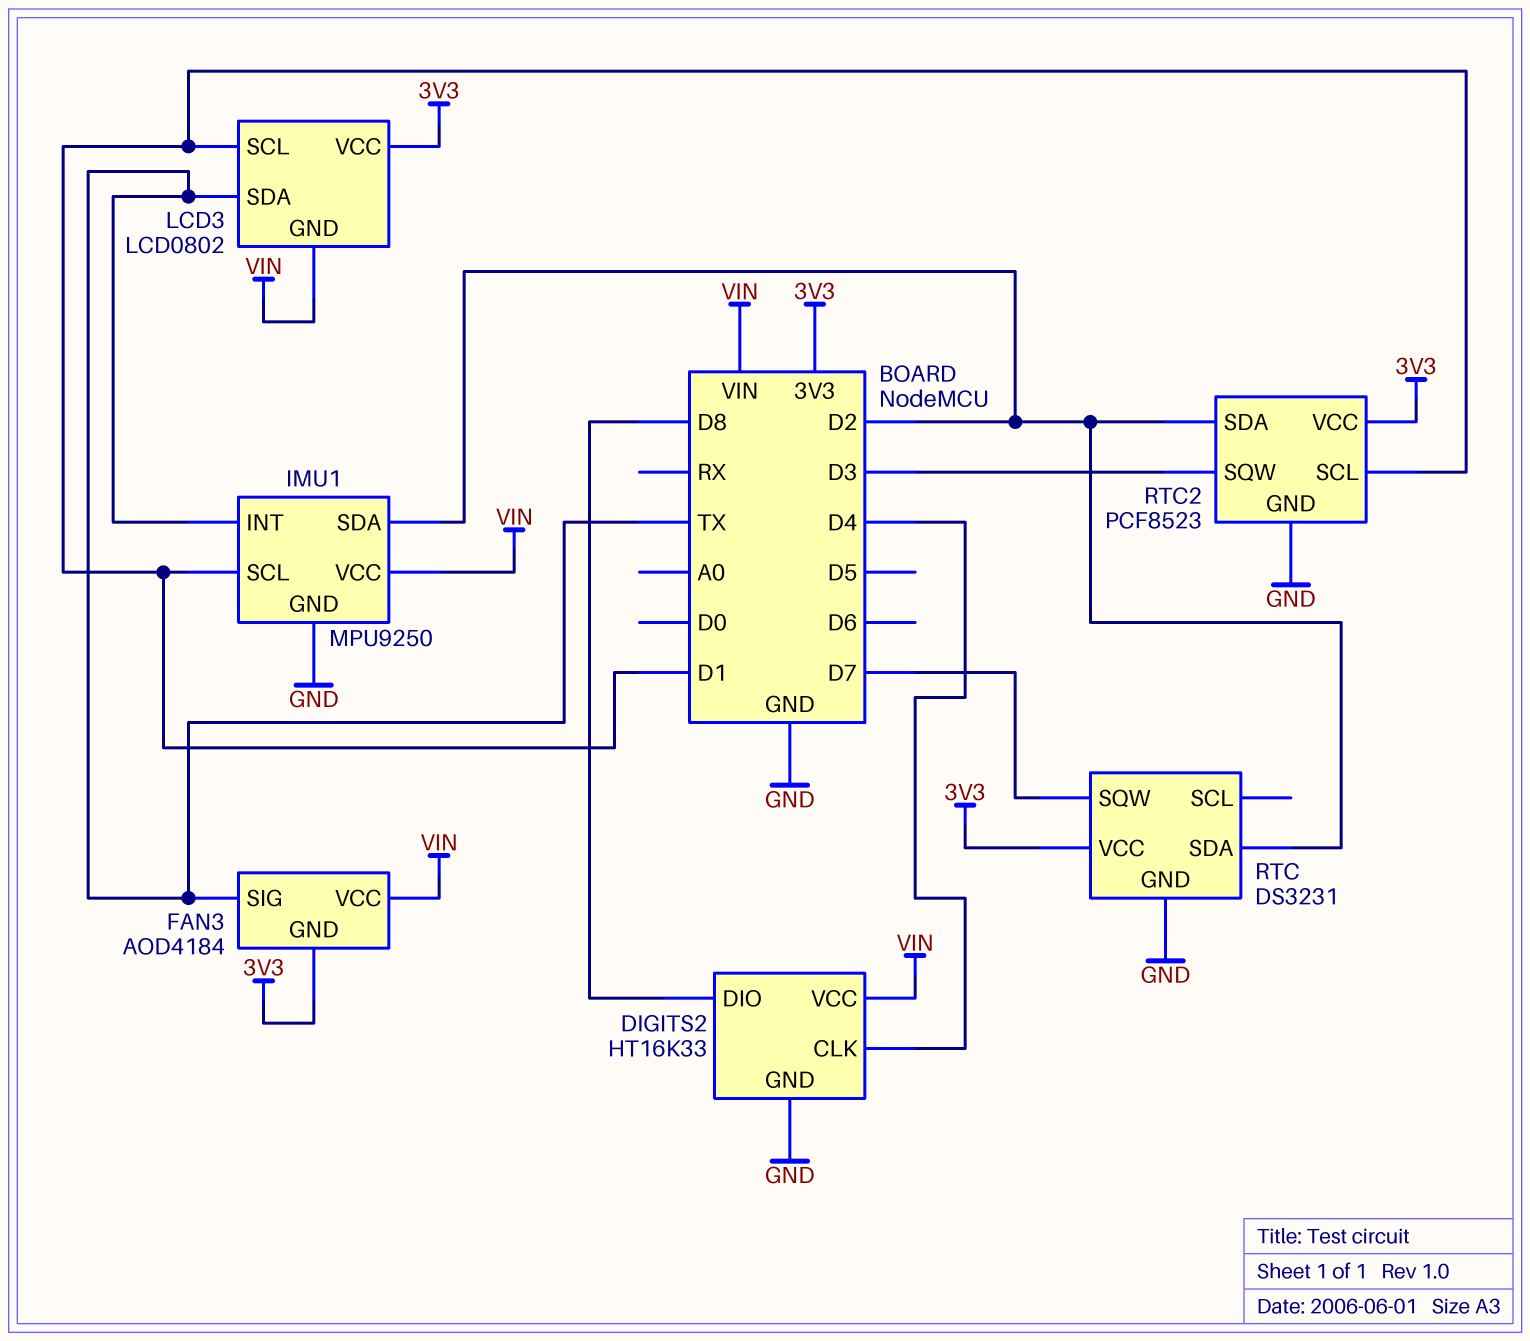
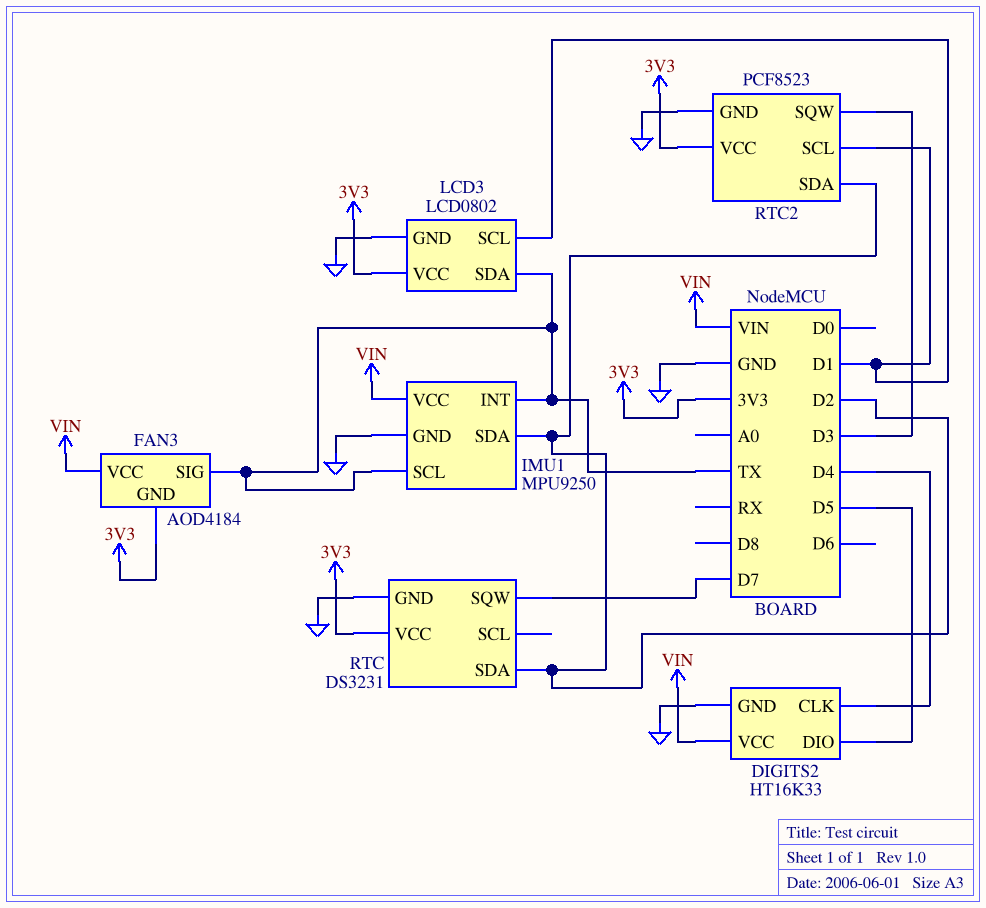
DIGITS2 pin DIO: D8 -> D5
IMU1 pin SCL: D1 -> TX
LCD3 pin GND: VIN -> GND

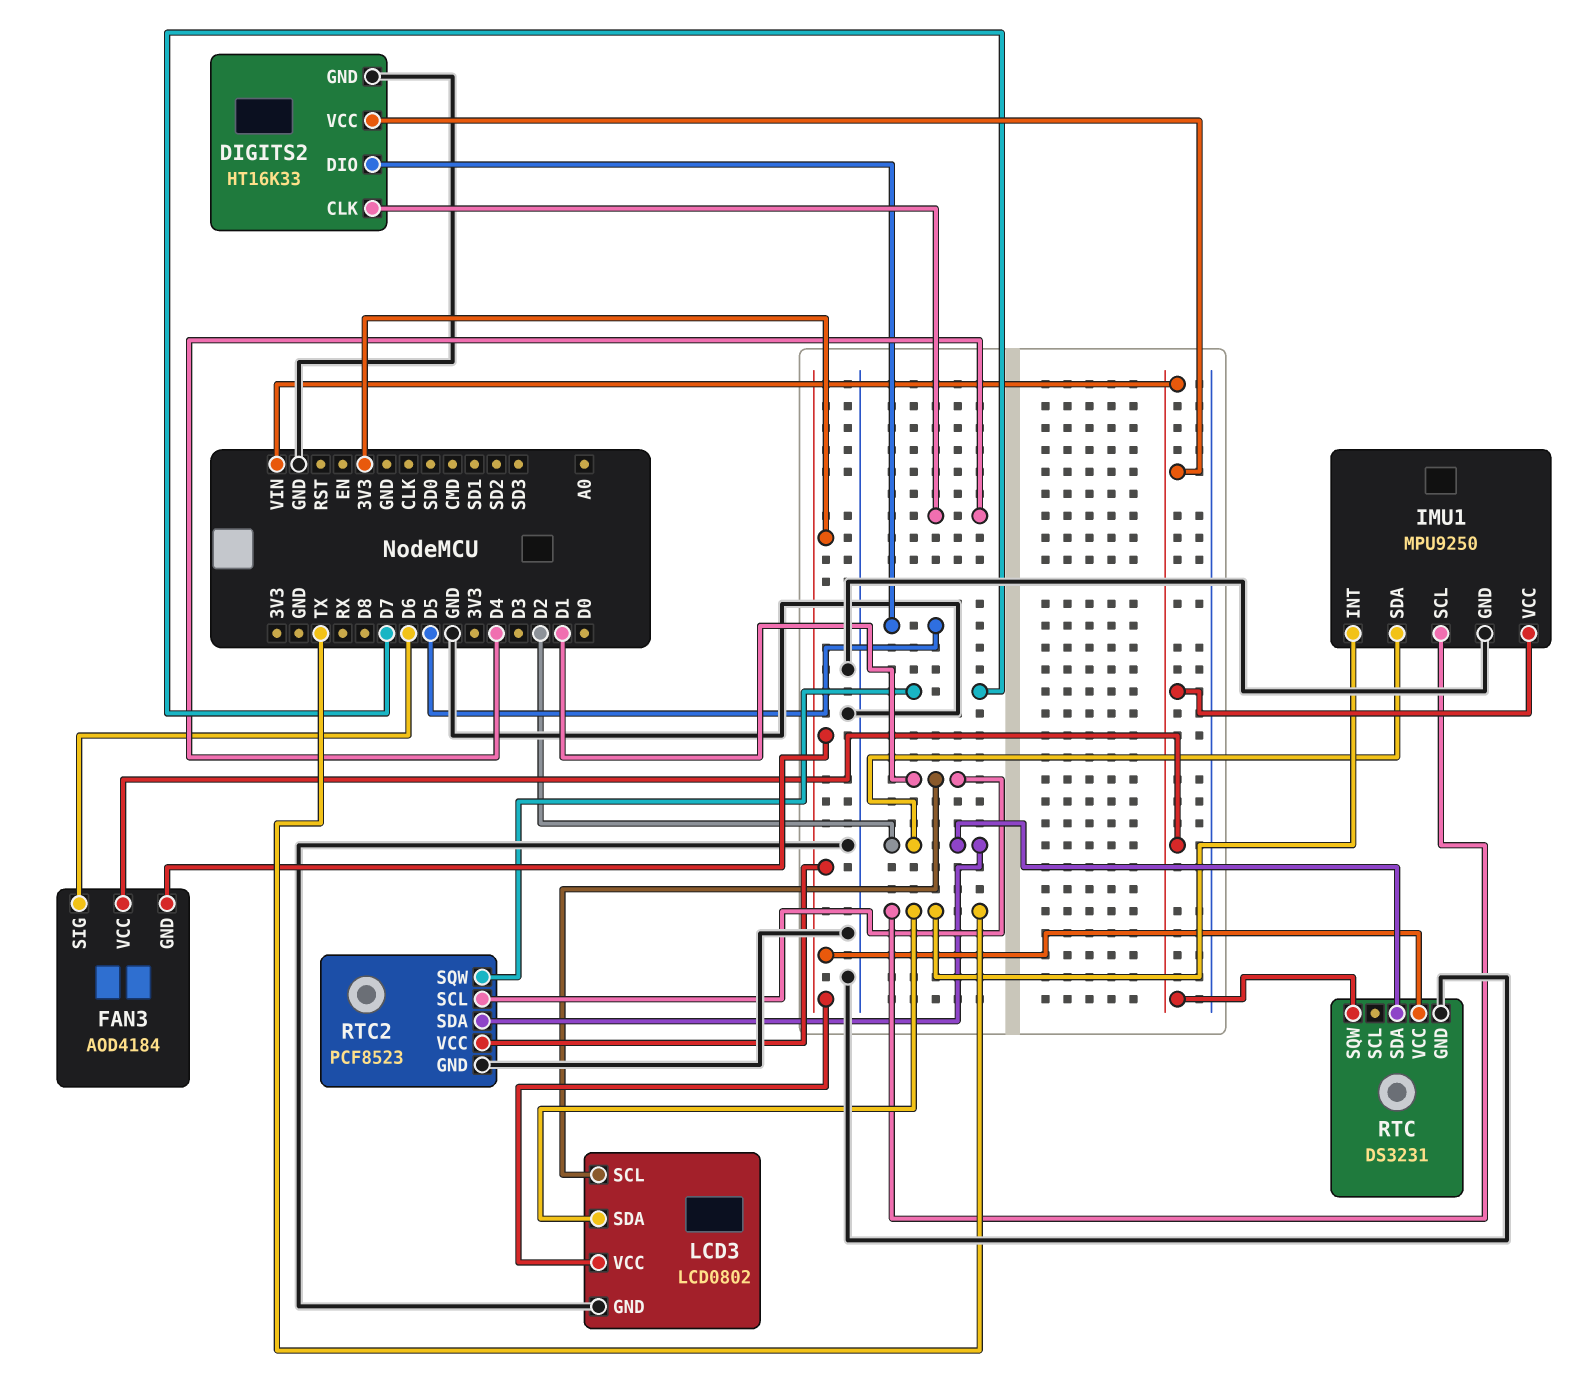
FAN3 pin SIG: TX -> D6
RTC pin SQW: D7 -> VIN
RTC2 pin SQW: D3 -> D7

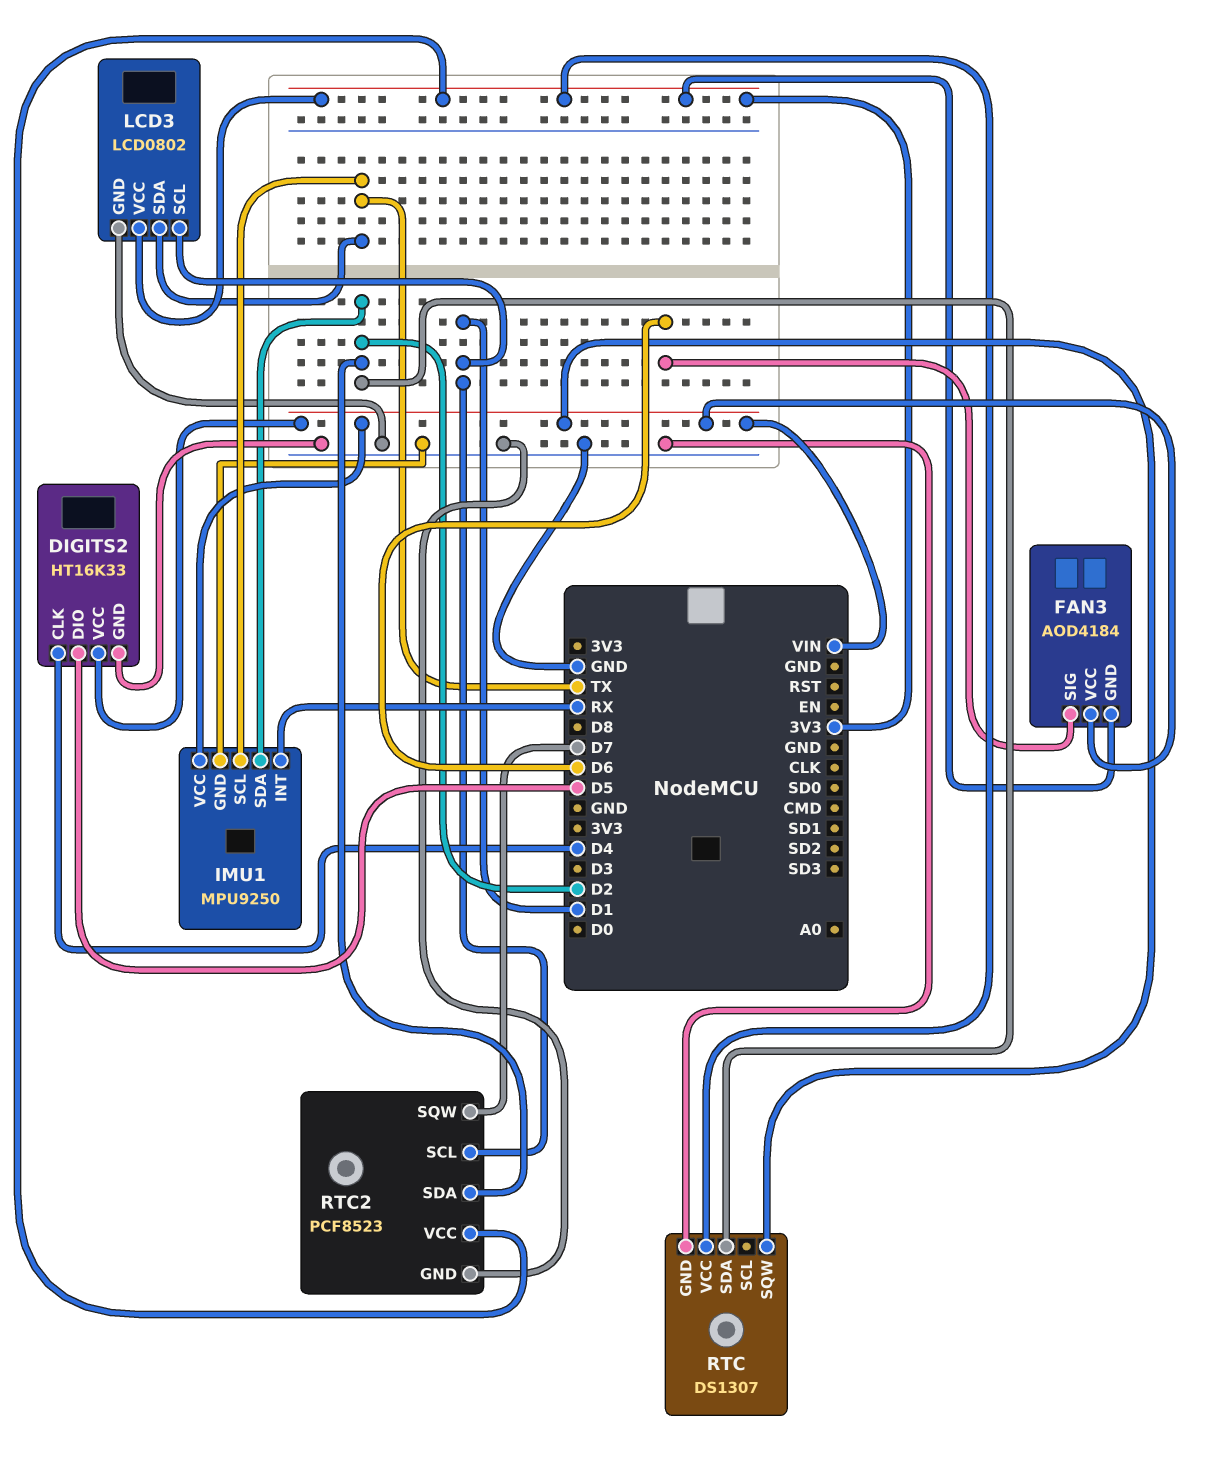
IMU1 pin INT: TX -> RX
RTC: DS3231 -> DS1307

